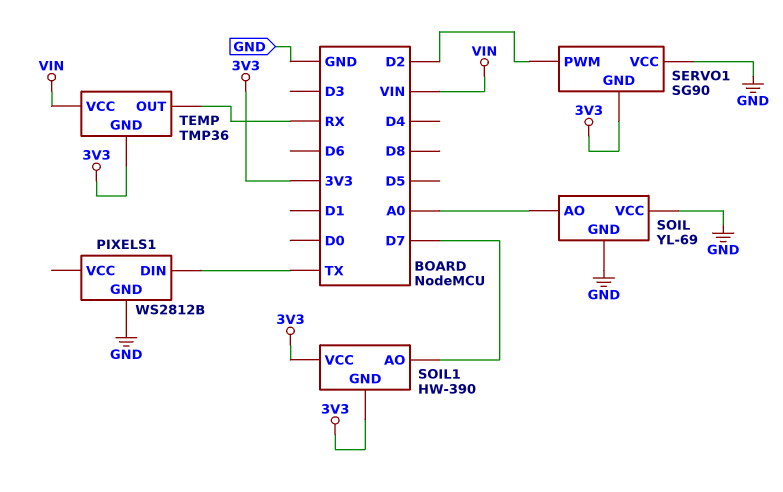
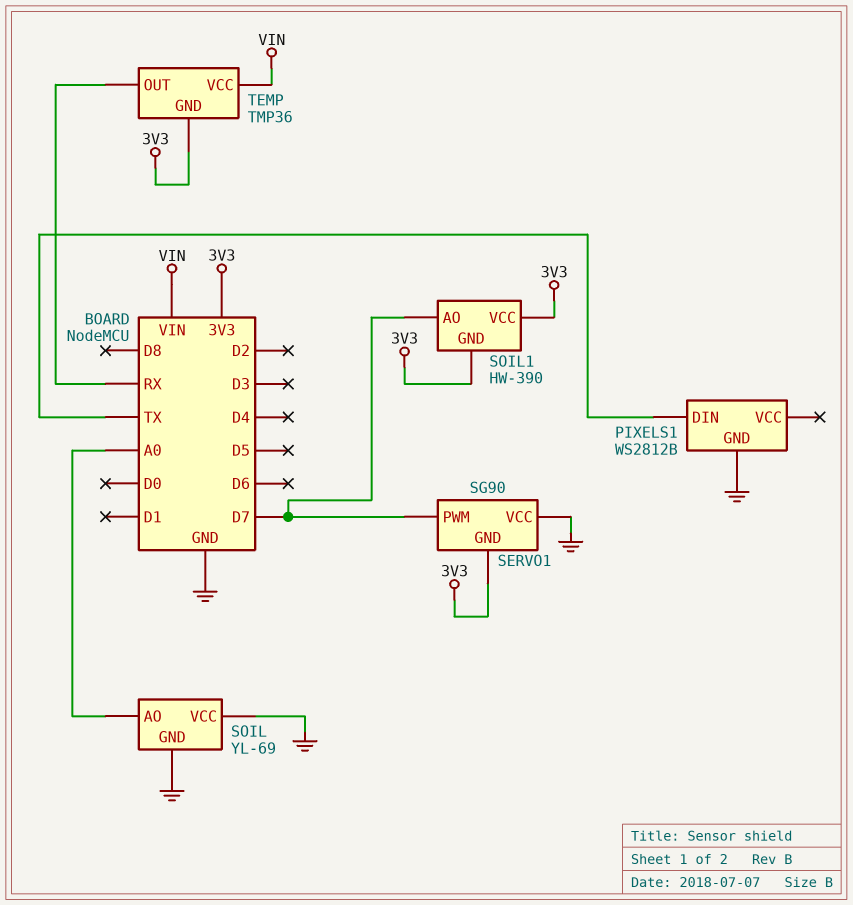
SERVO1 pin PWM: D2 -> D7

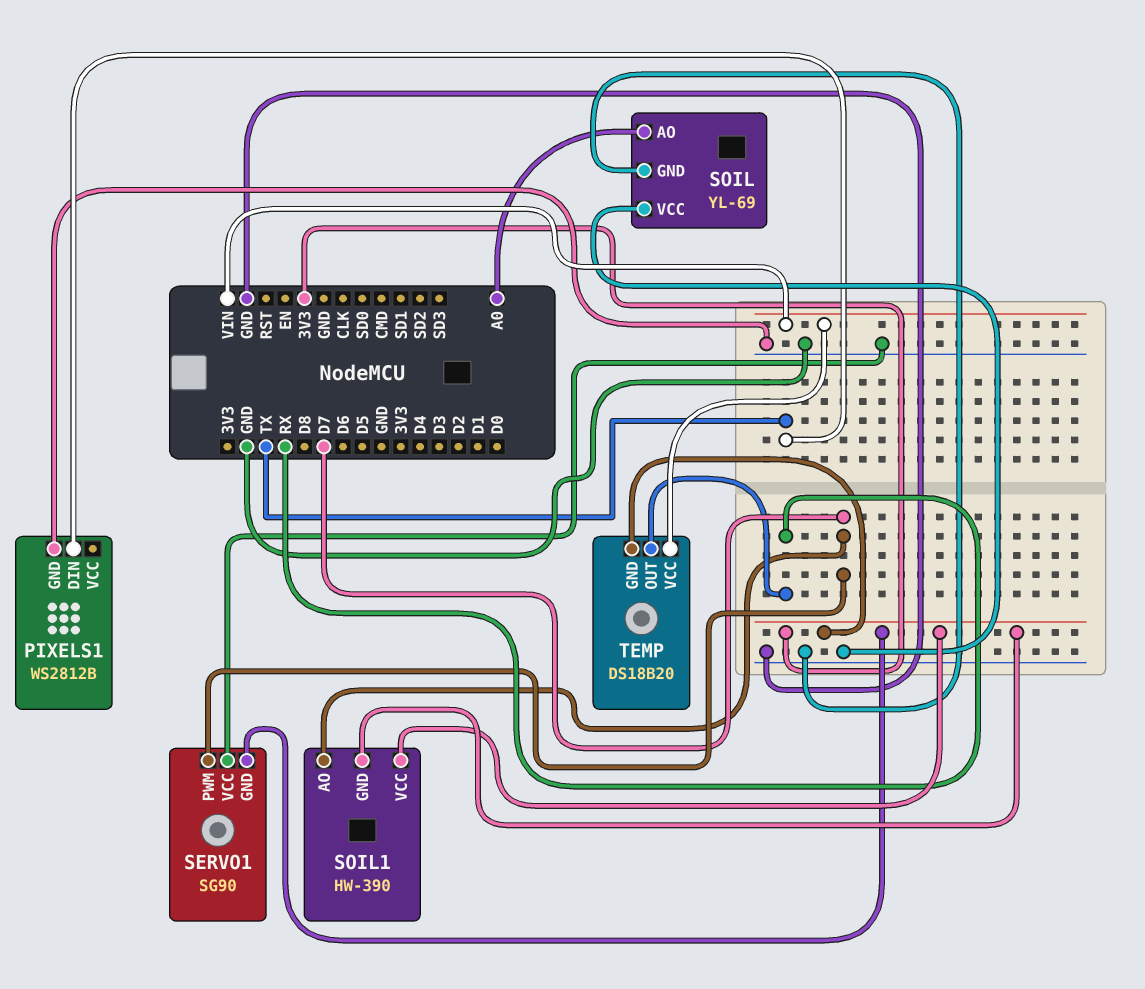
TEMP: TMP36 -> DS18B20

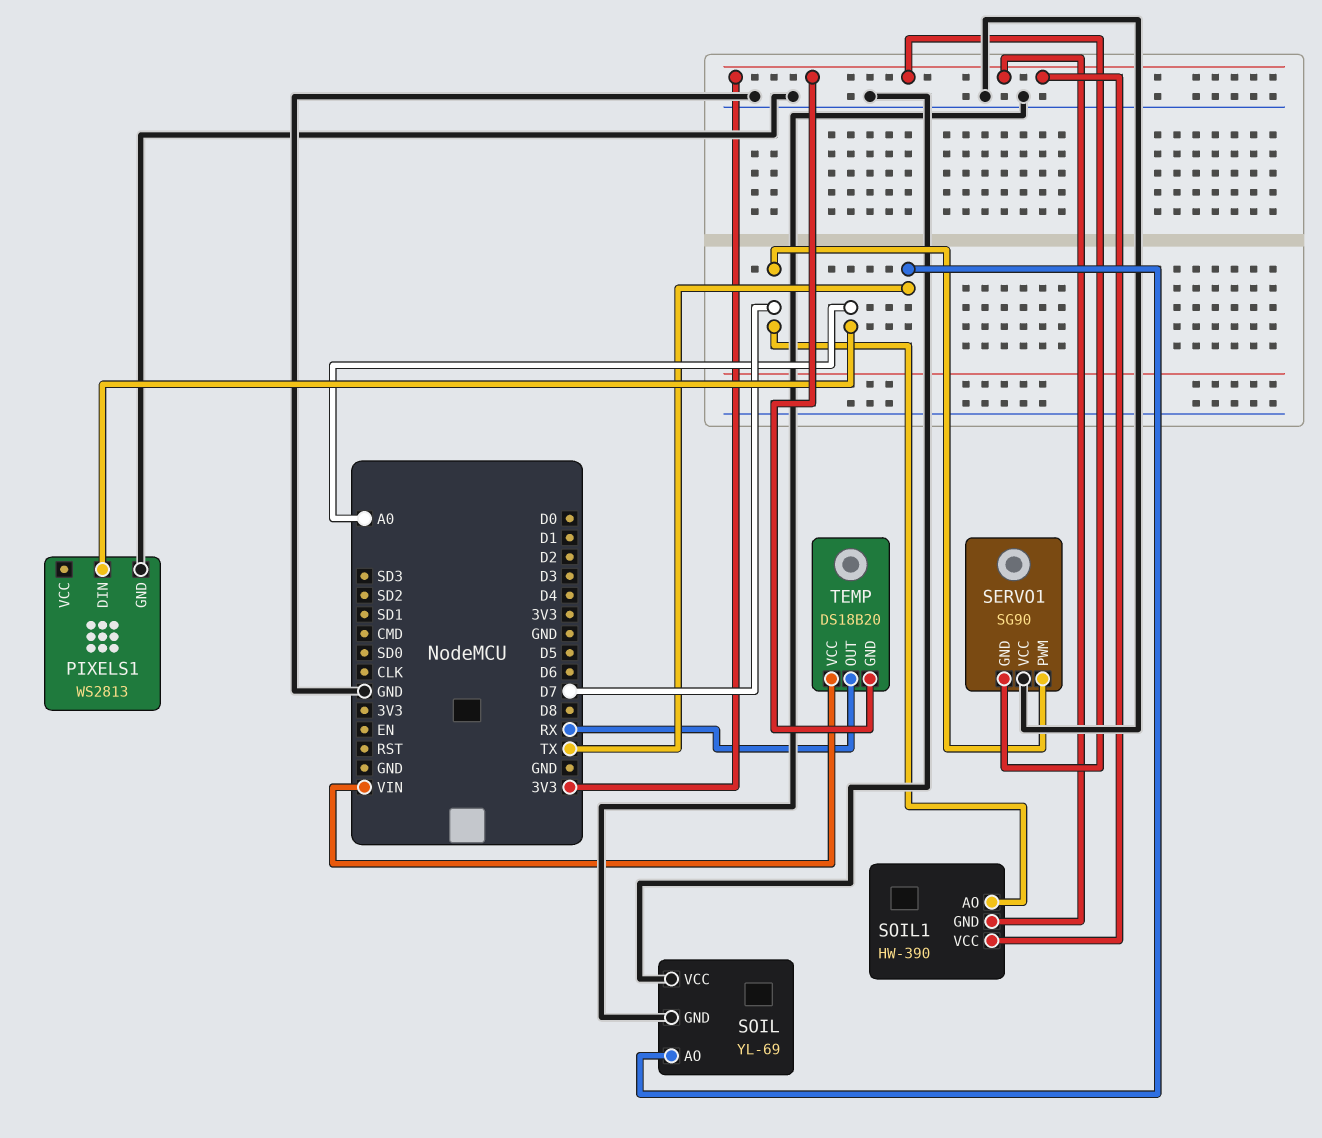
PIXELS1: WS2812B -> WS2813
PIXELS1 pin DIN: TX -> A0
SOIL pin AO: A0 -> TX

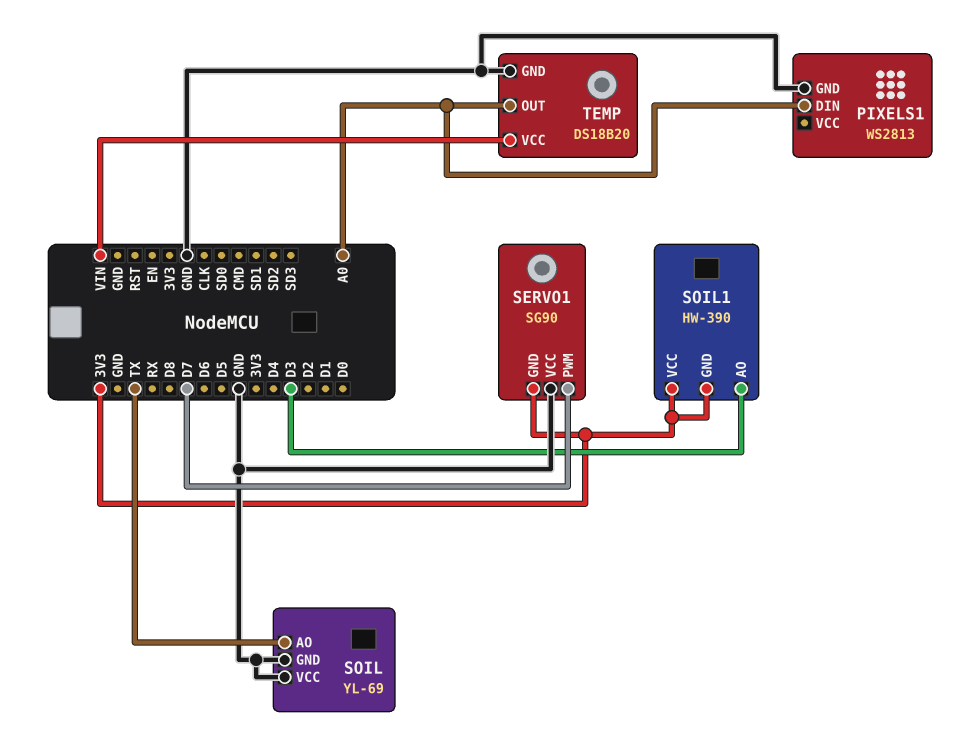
SOIL1 pin AO: D7 -> D3
TEMP pin GND: 3V3 -> GND
TEMP pin OUT: RX -> A0

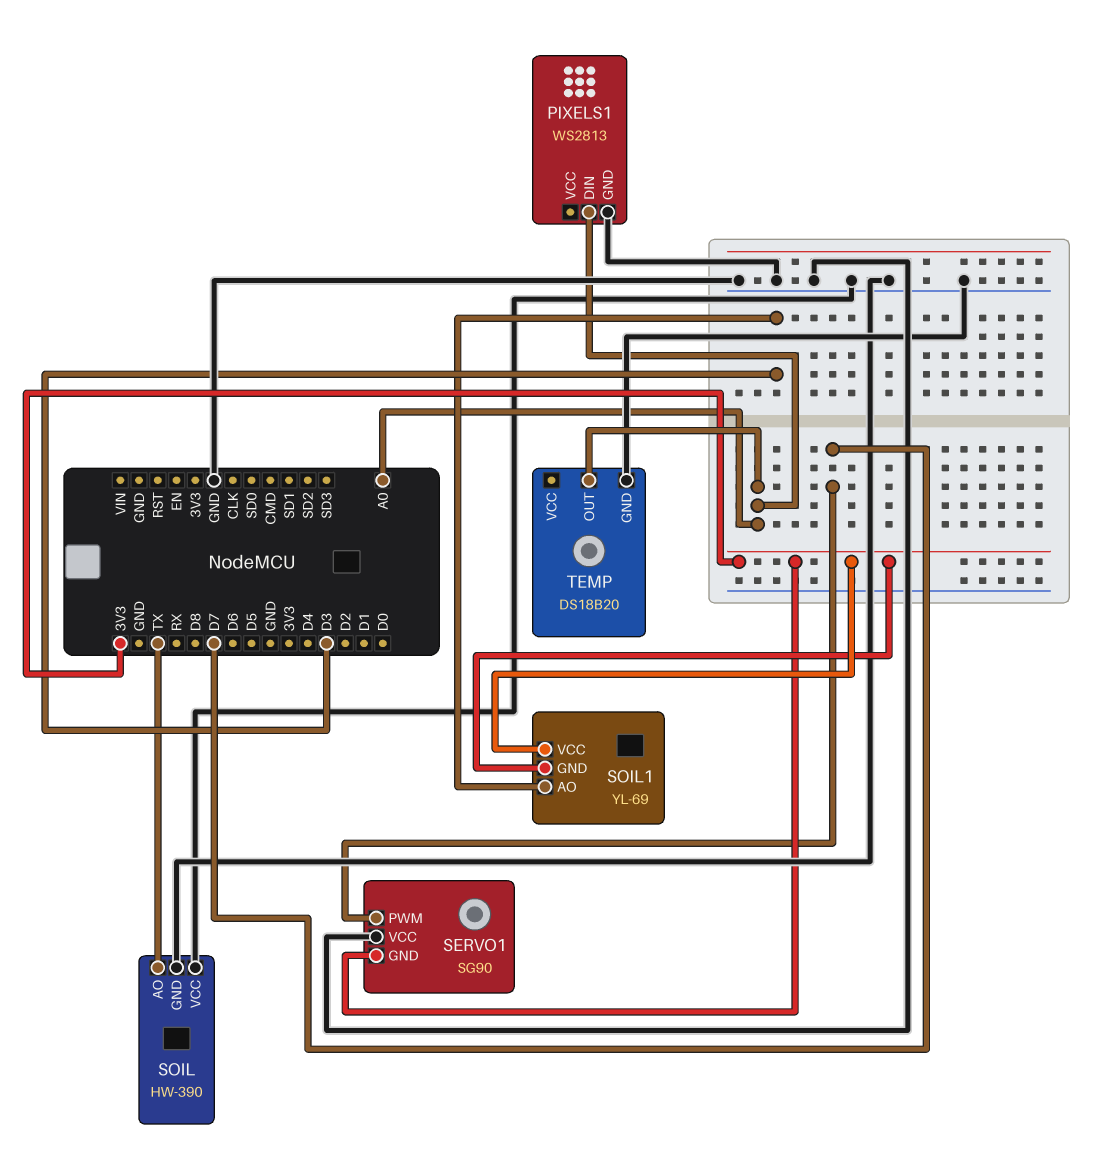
SOIL: YL-69 -> HW-390
SOIL1: HW-390 -> YL-69
TEMP pin VCC: VIN -> none

